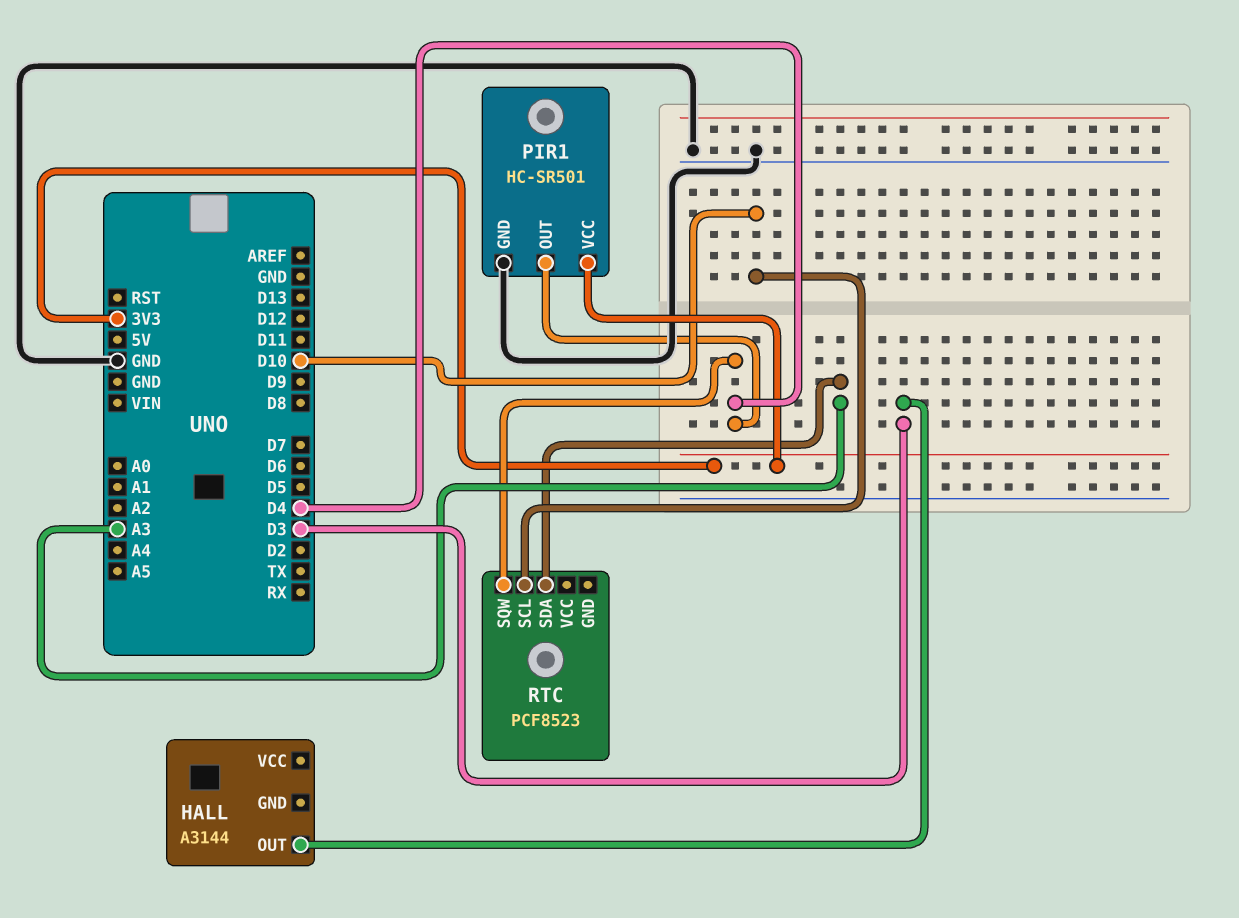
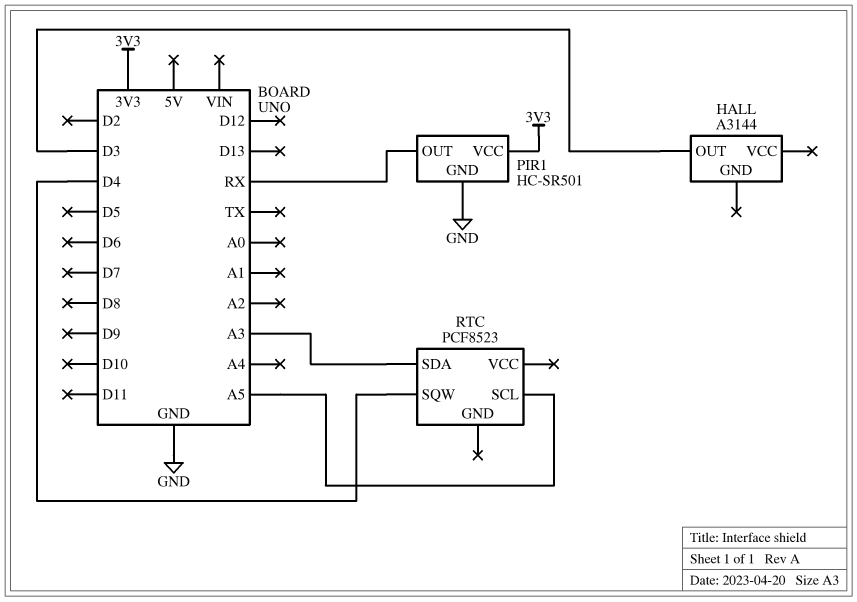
PIR1 pin OUT: D4 -> RX
RTC pin SCL: D10 -> A5

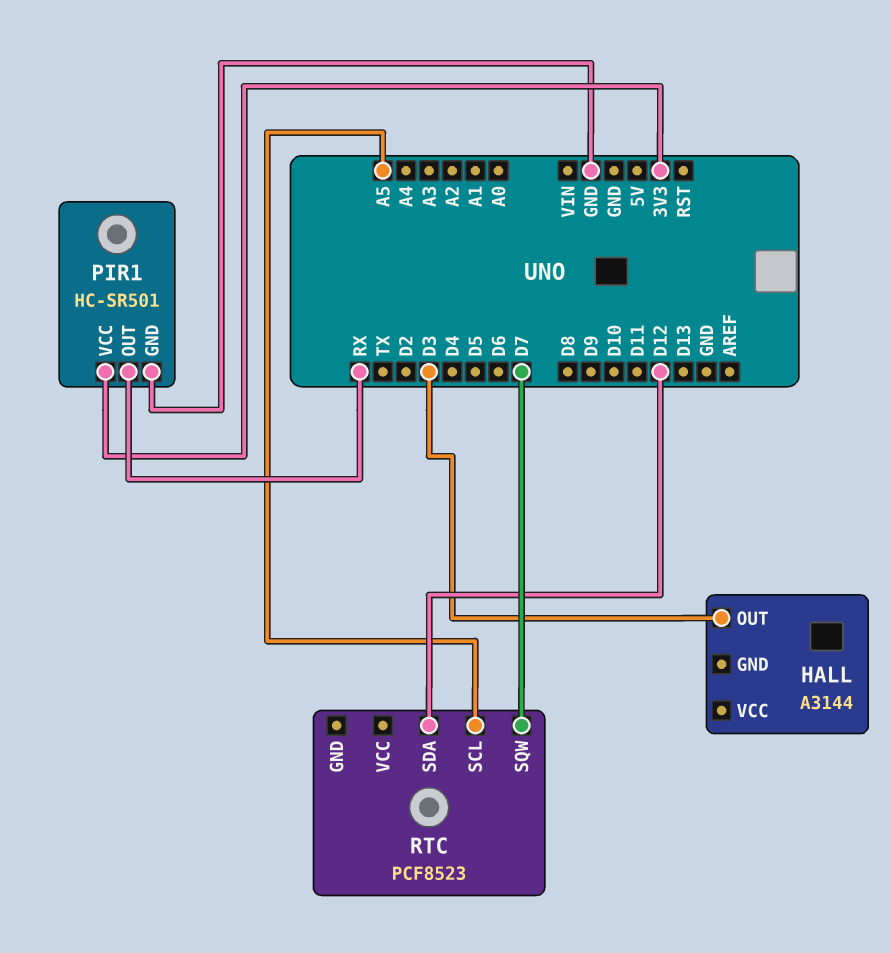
RTC pin SDA: A3 -> D12
RTC pin SQW: D4 -> D7

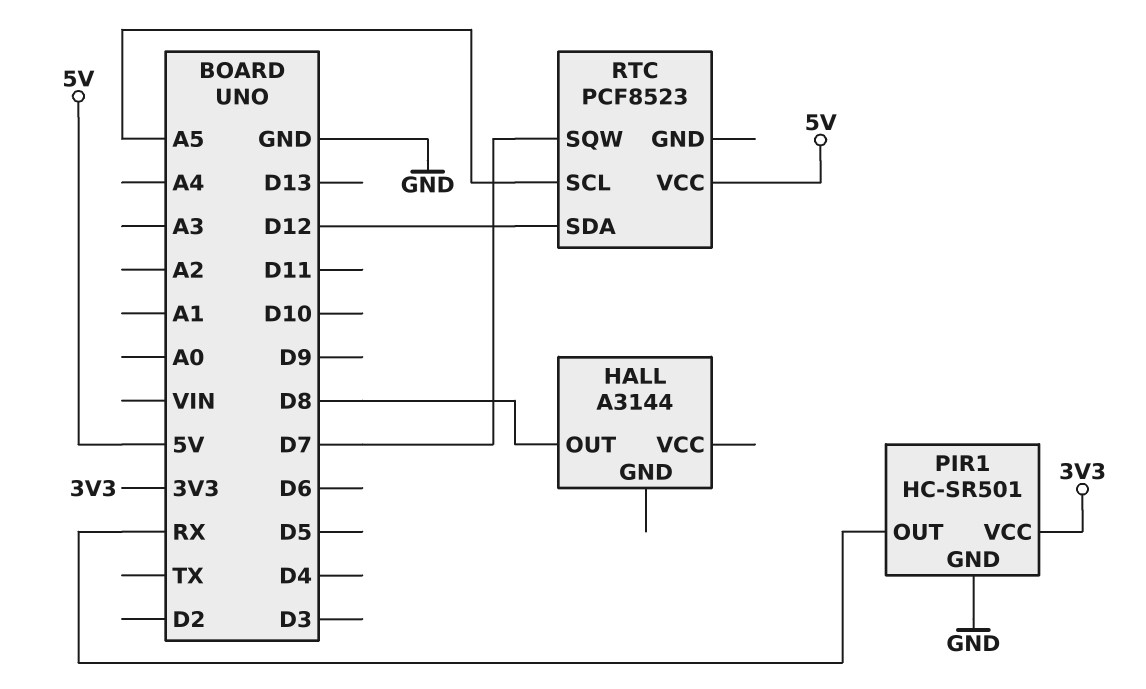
HALL pin OUT: D3 -> D8
RTC pin VCC: none -> 5V

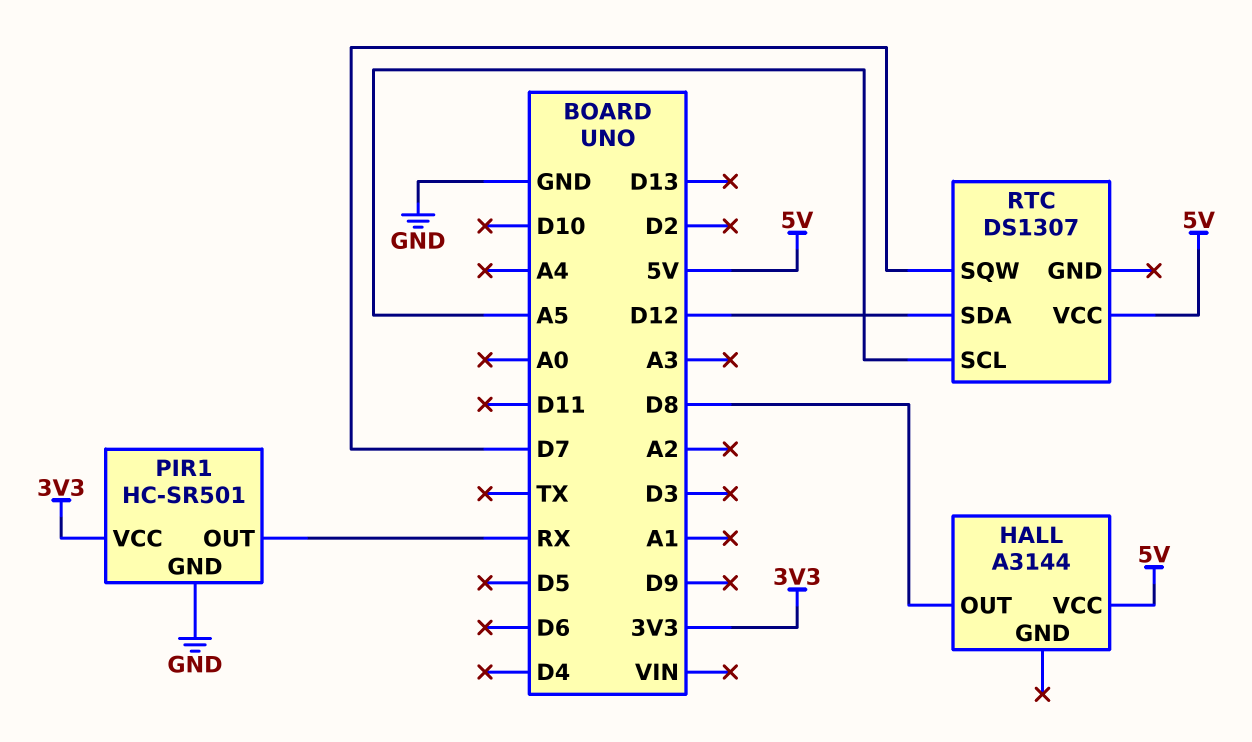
HALL pin VCC: none -> 5V
RTC: PCF8523 -> DS1307

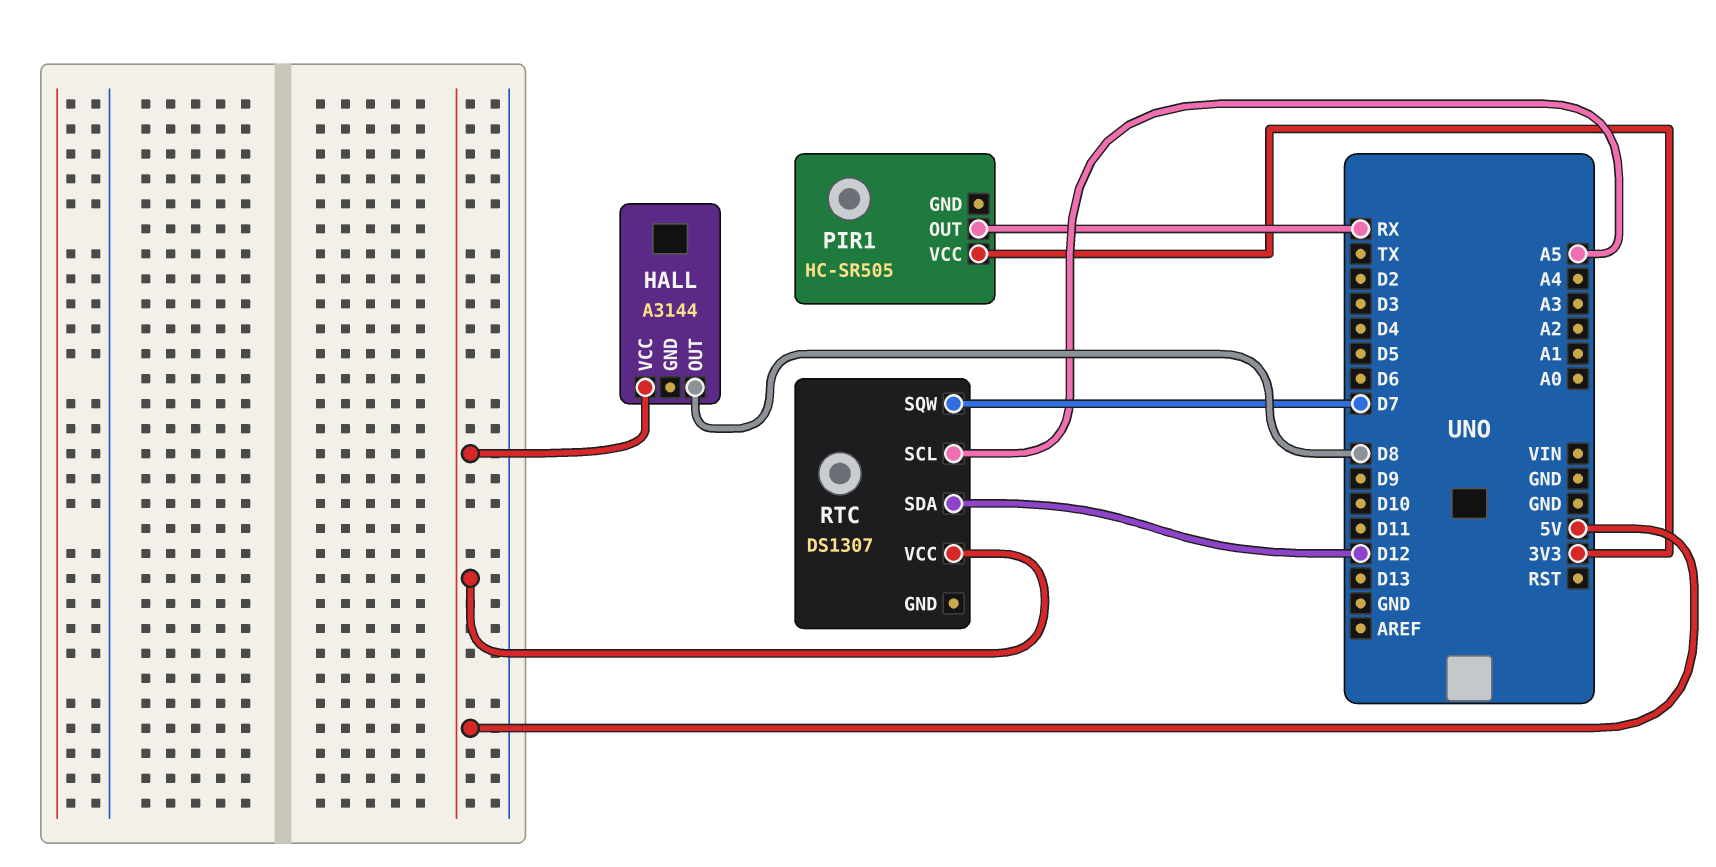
PIR1: HC-SR501 -> HC-SR505
PIR1 pin GND: GND -> none

